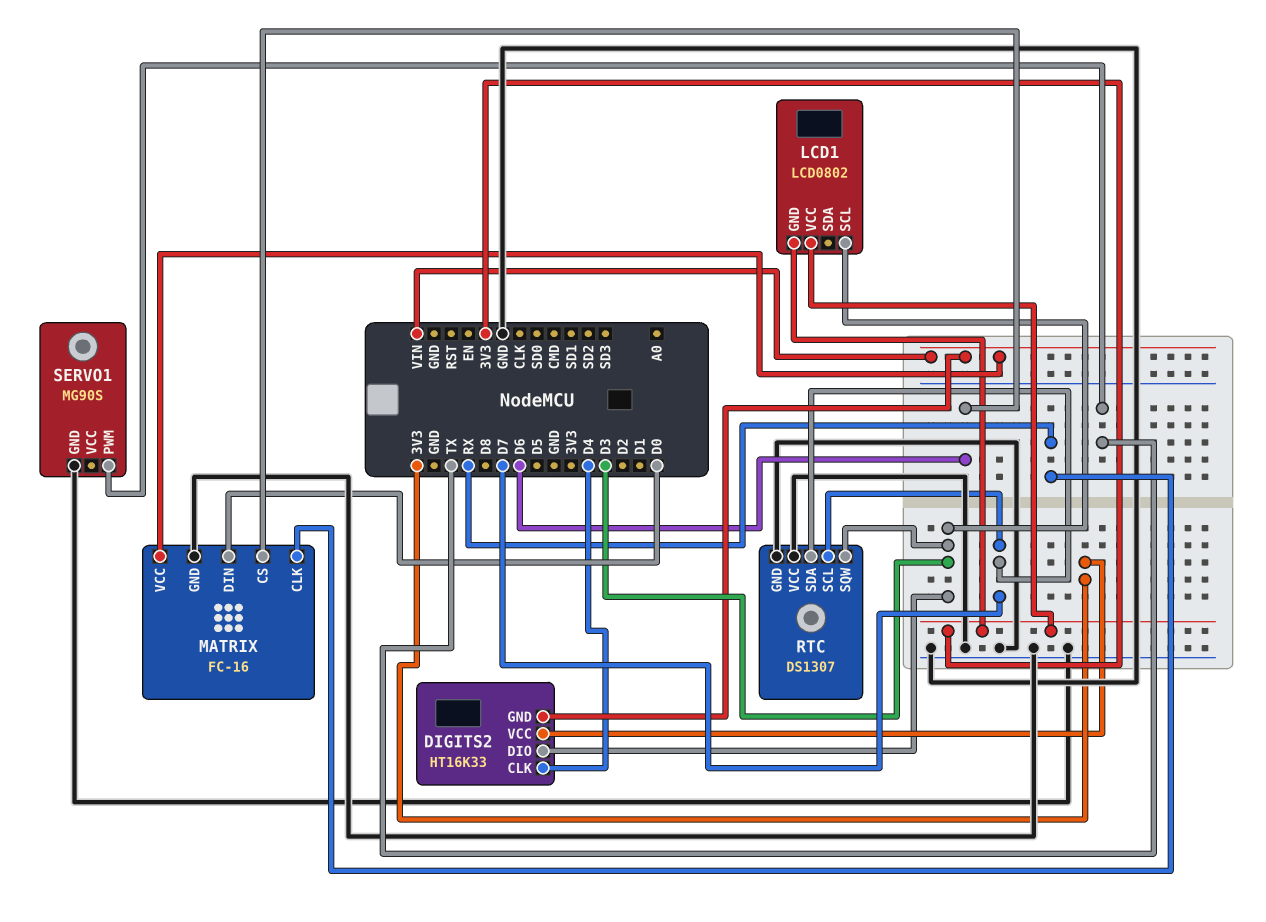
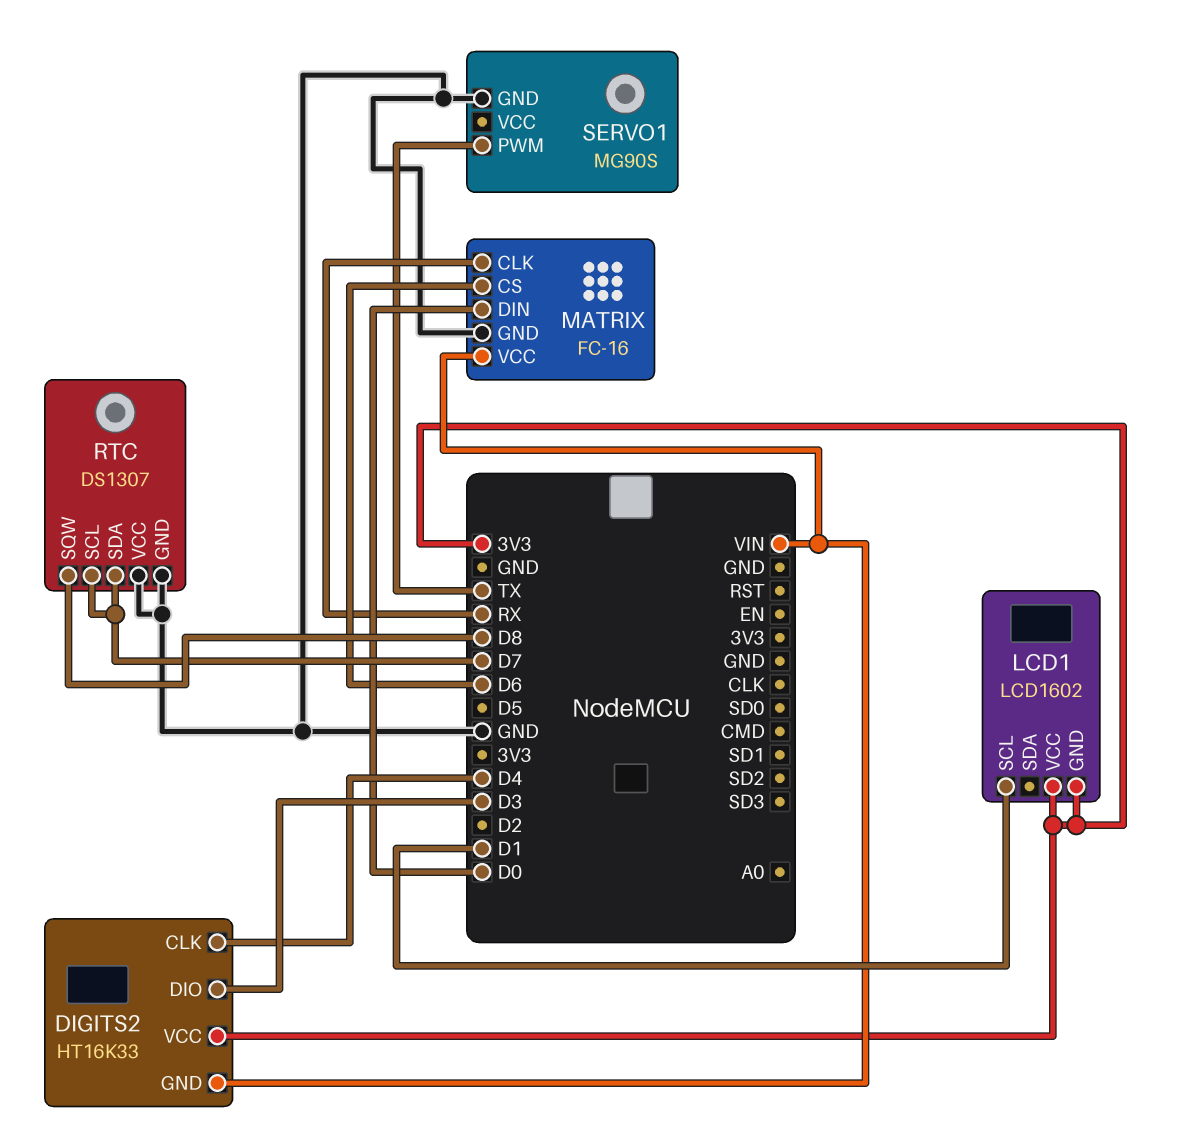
LCD1: LCD0802 -> LCD1602
LCD1 pin SCL: D3 -> D1
RTC pin SQW: D3 -> D8

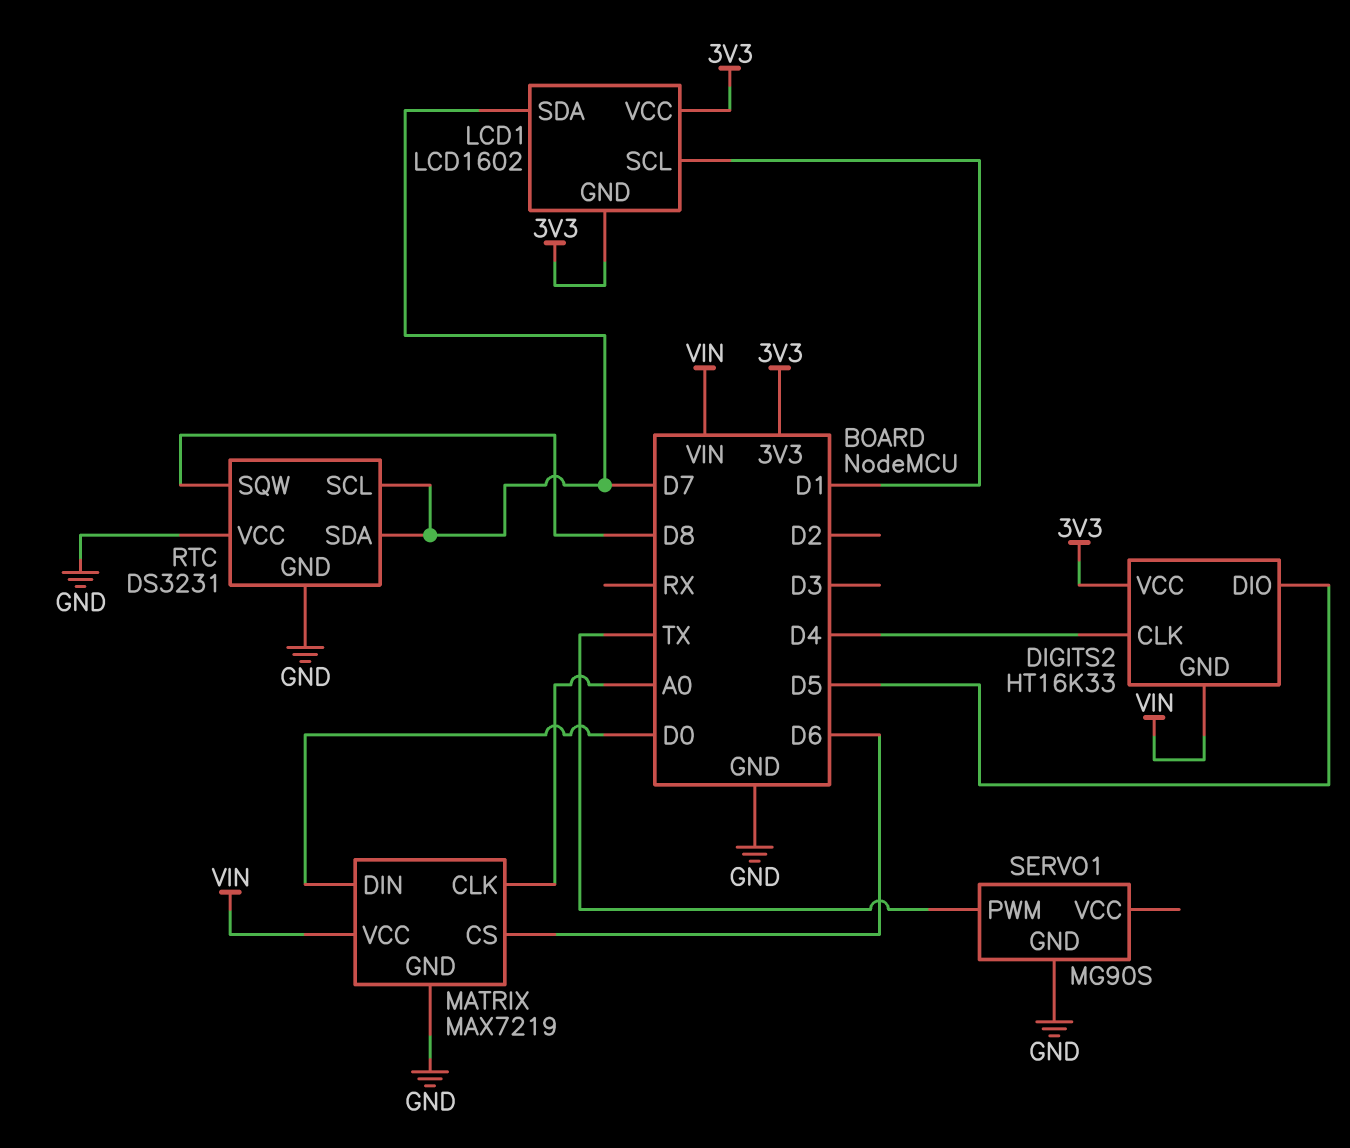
DIGITS2 pin DIO: D3 -> D5
LCD1 pin SDA: none -> D7
MATRIX: FC-16 -> MAX7219
MATRIX pin CLK: RX -> A0
RTC: DS1307 -> DS3231

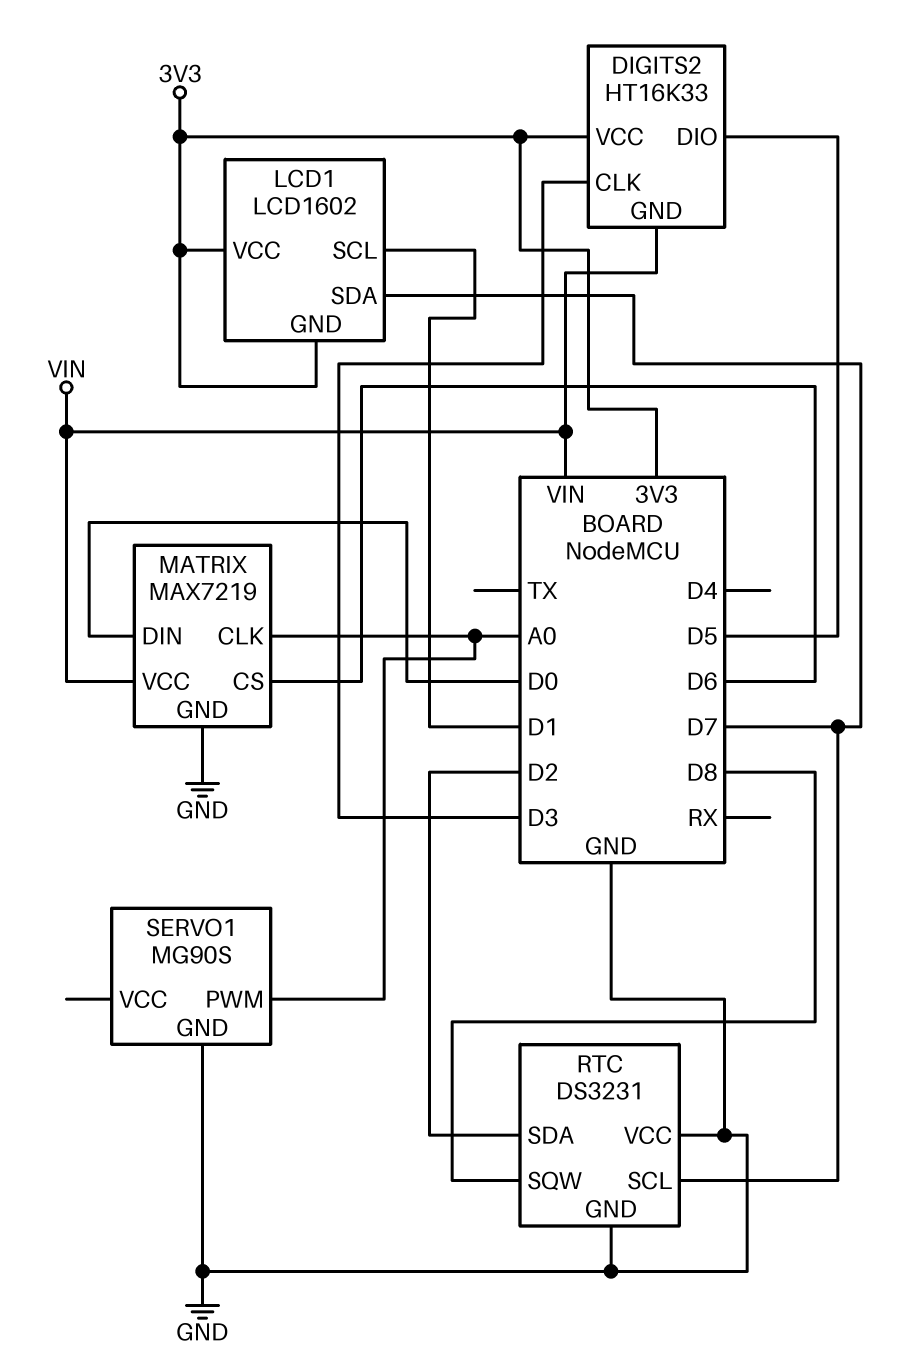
DIGITS2 pin CLK: D4 -> D3
RTC pin SDA: D7 -> D2
SERVO1 pin PWM: TX -> A0

